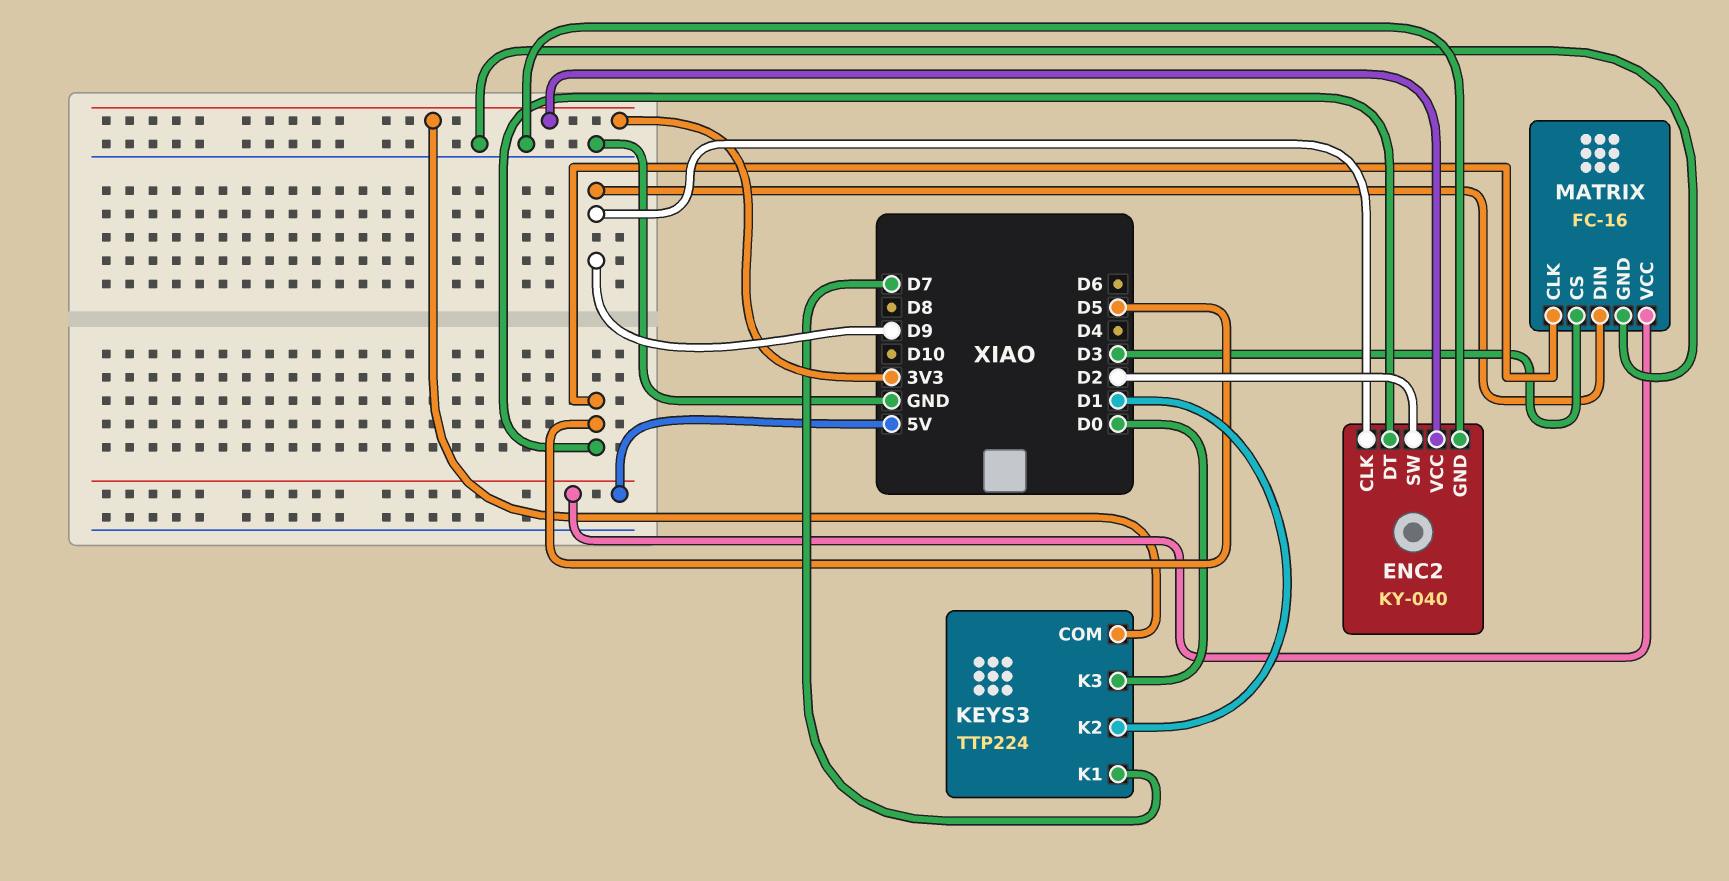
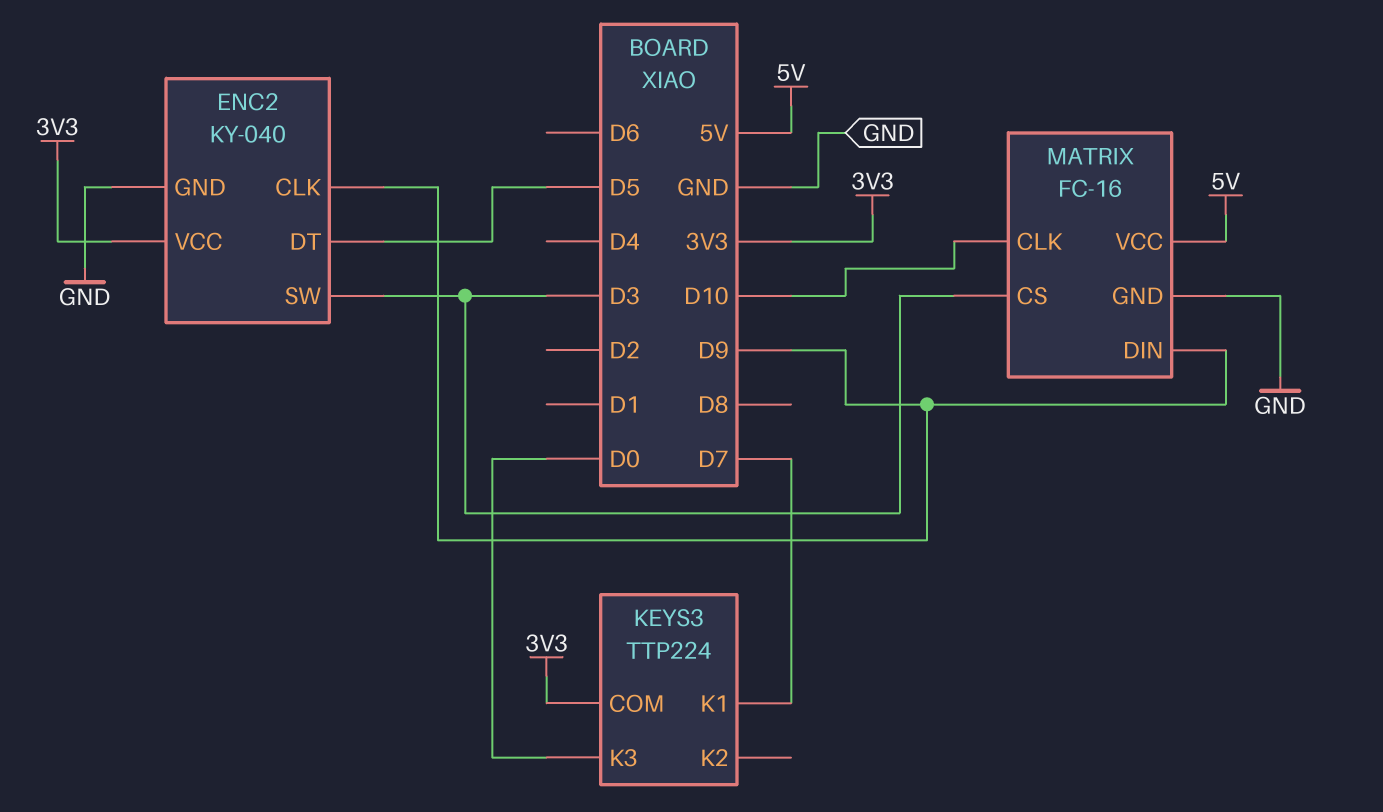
ENC2 pin SW: D2 -> D3
KEYS3 pin K2: D1 -> none
MATRIX pin CLK: D5 -> D10

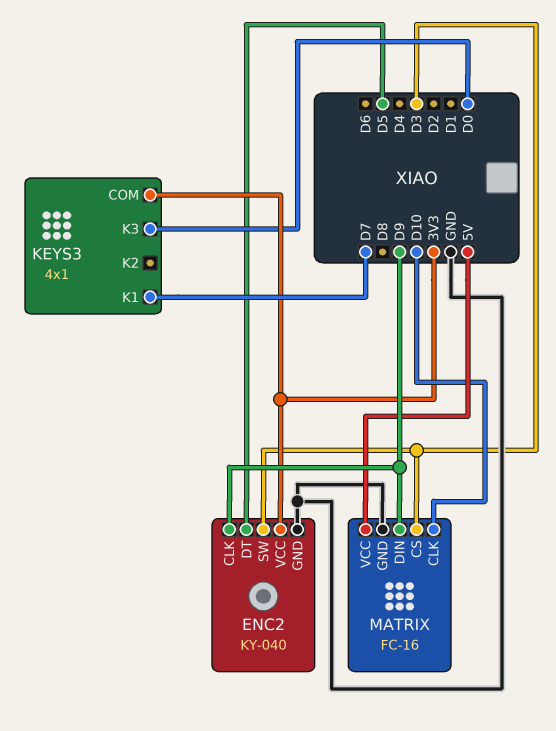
KEYS3: TTP224 -> 4x1

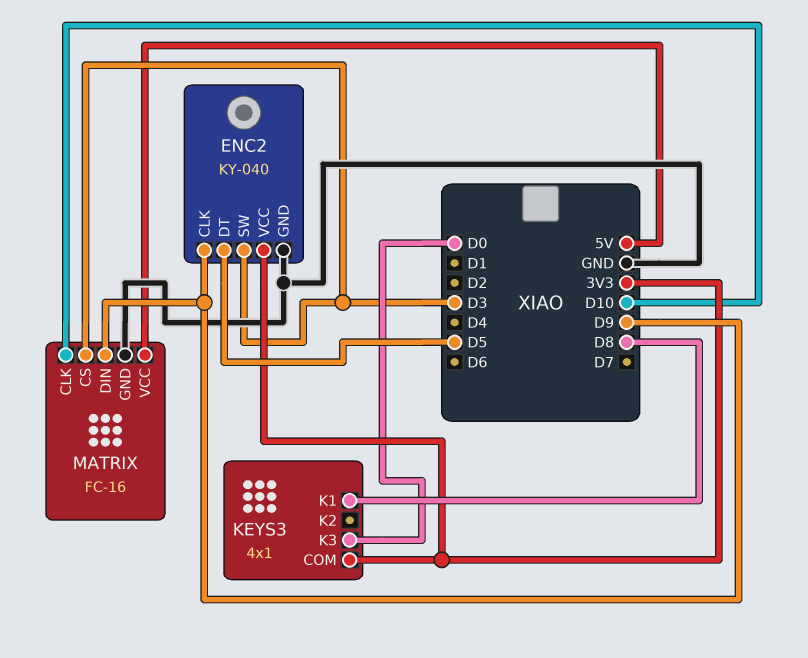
KEYS3 pin K1: D7 -> D8

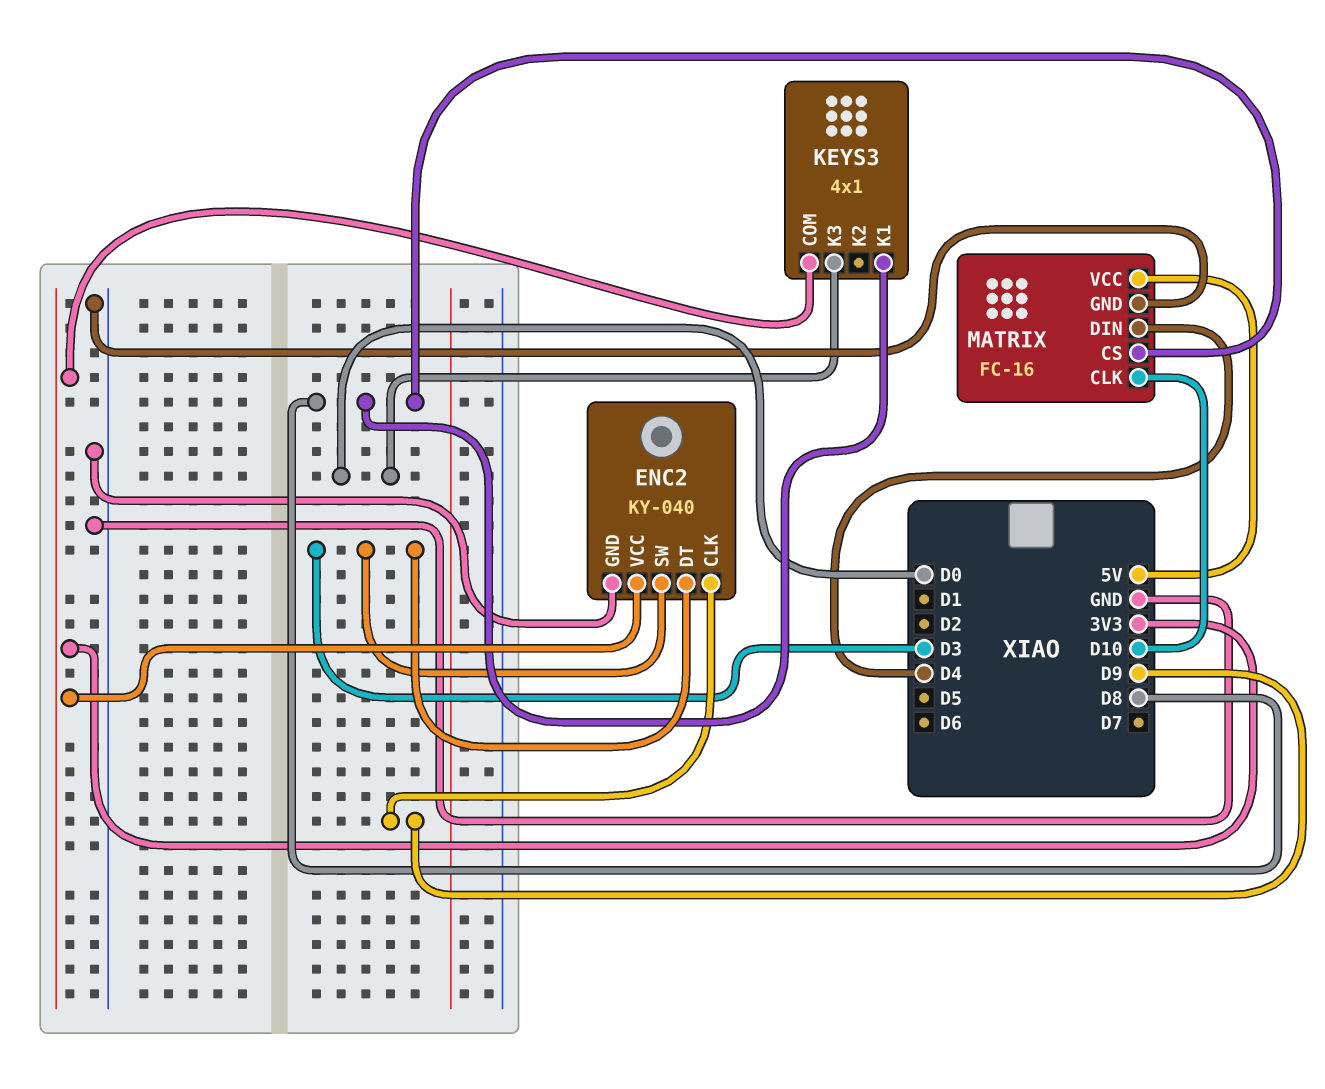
ENC2 pin DT: D5 -> D3
MATRIX pin CS: D3 -> D8
MATRIX pin DIN: D9 -> D4

